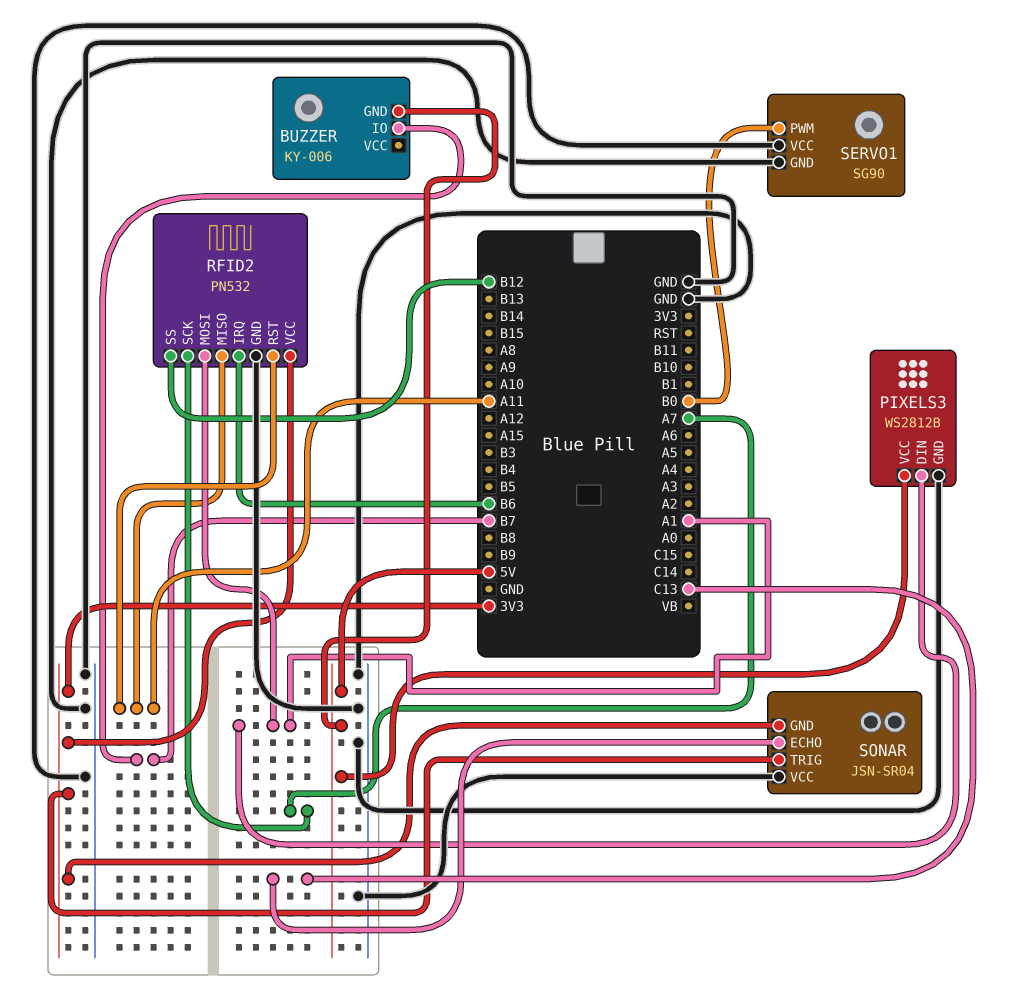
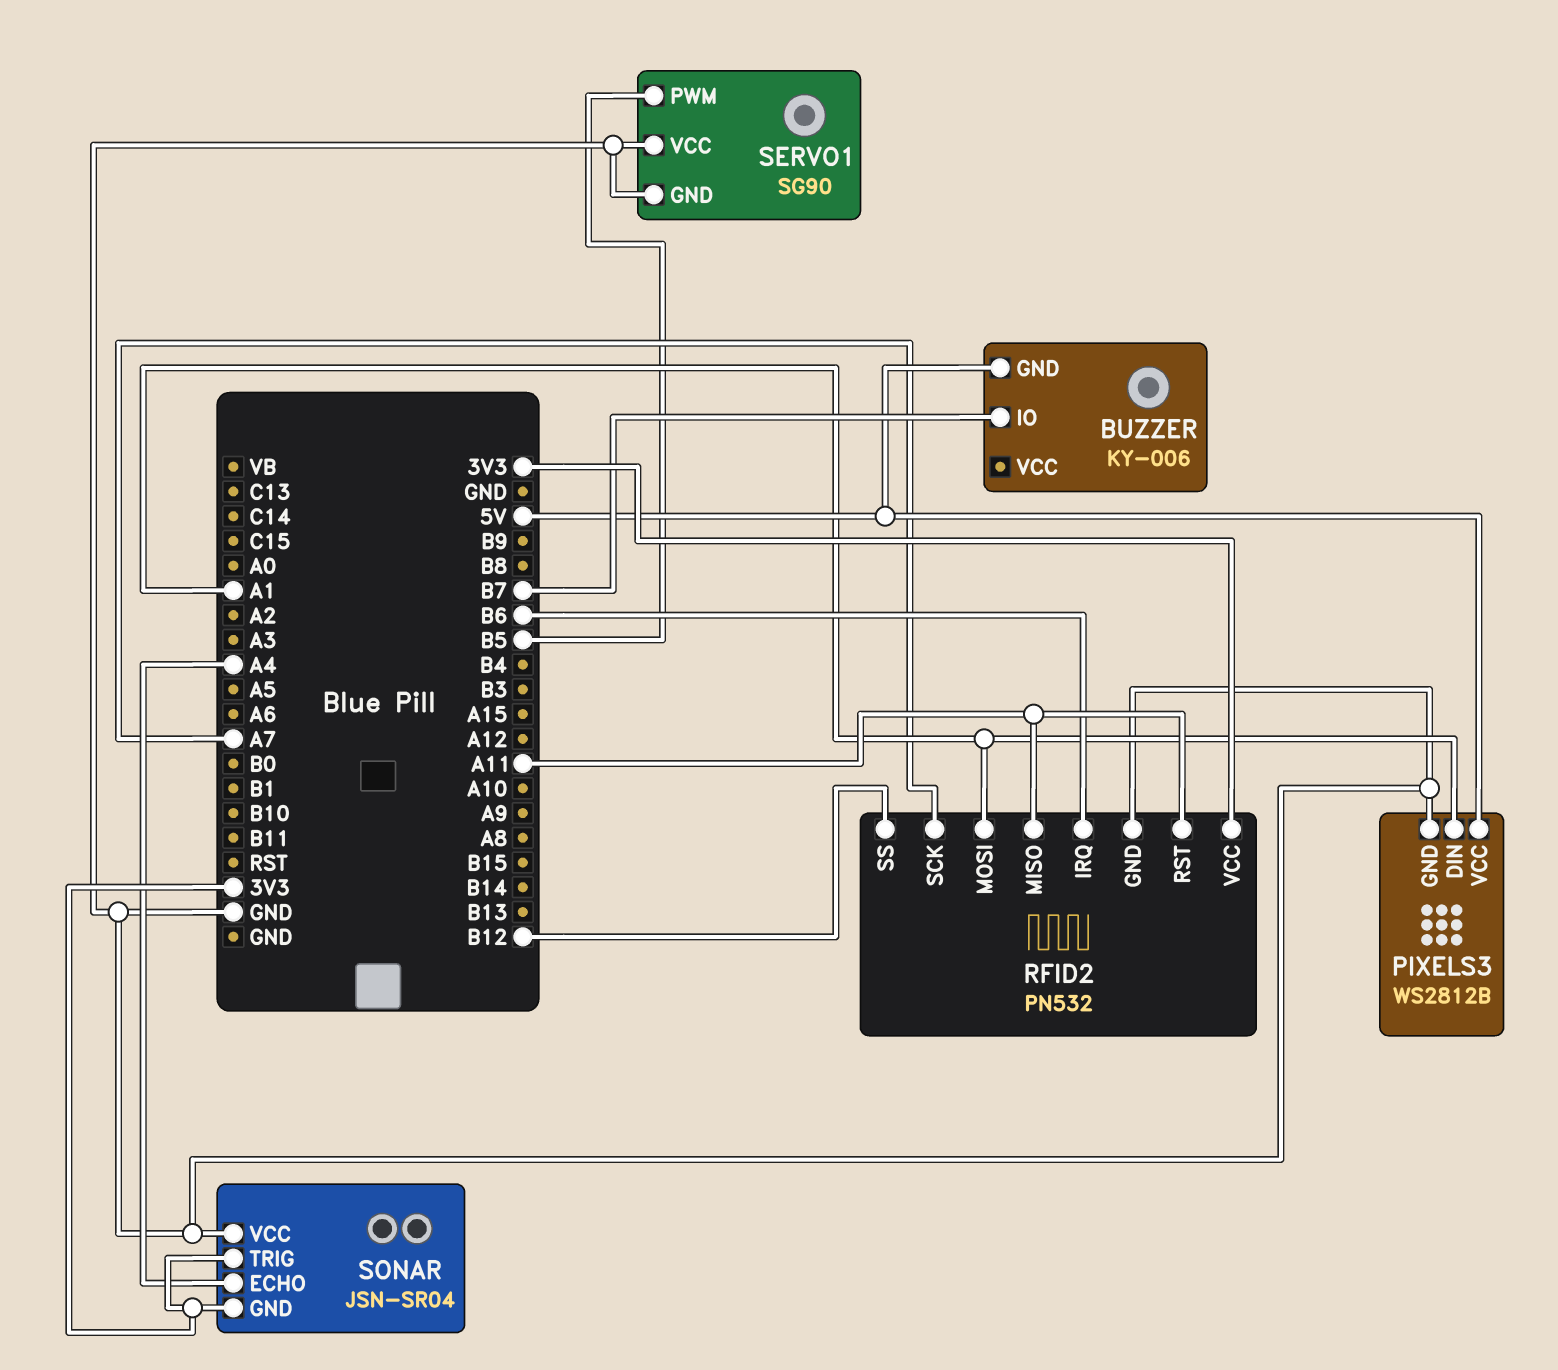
SERVO1 pin PWM: B0 -> B5
SONAR pin ECHO: C13 -> A4

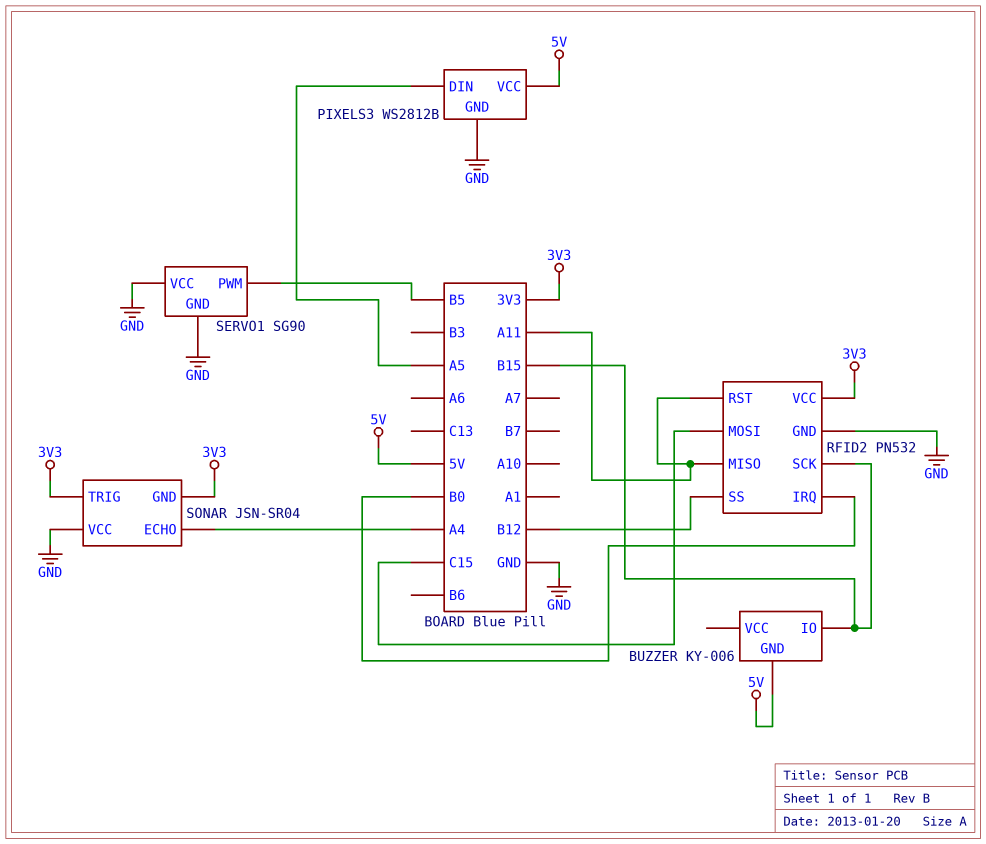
BUZZER pin IO: B7 -> B15
PIXELS3 pin DIN: A1 -> A5
RFID2 pin IRQ: B6 -> B0
RFID2 pin MOSI: A1 -> C15
RFID2 pin SCK: A7 -> B15

